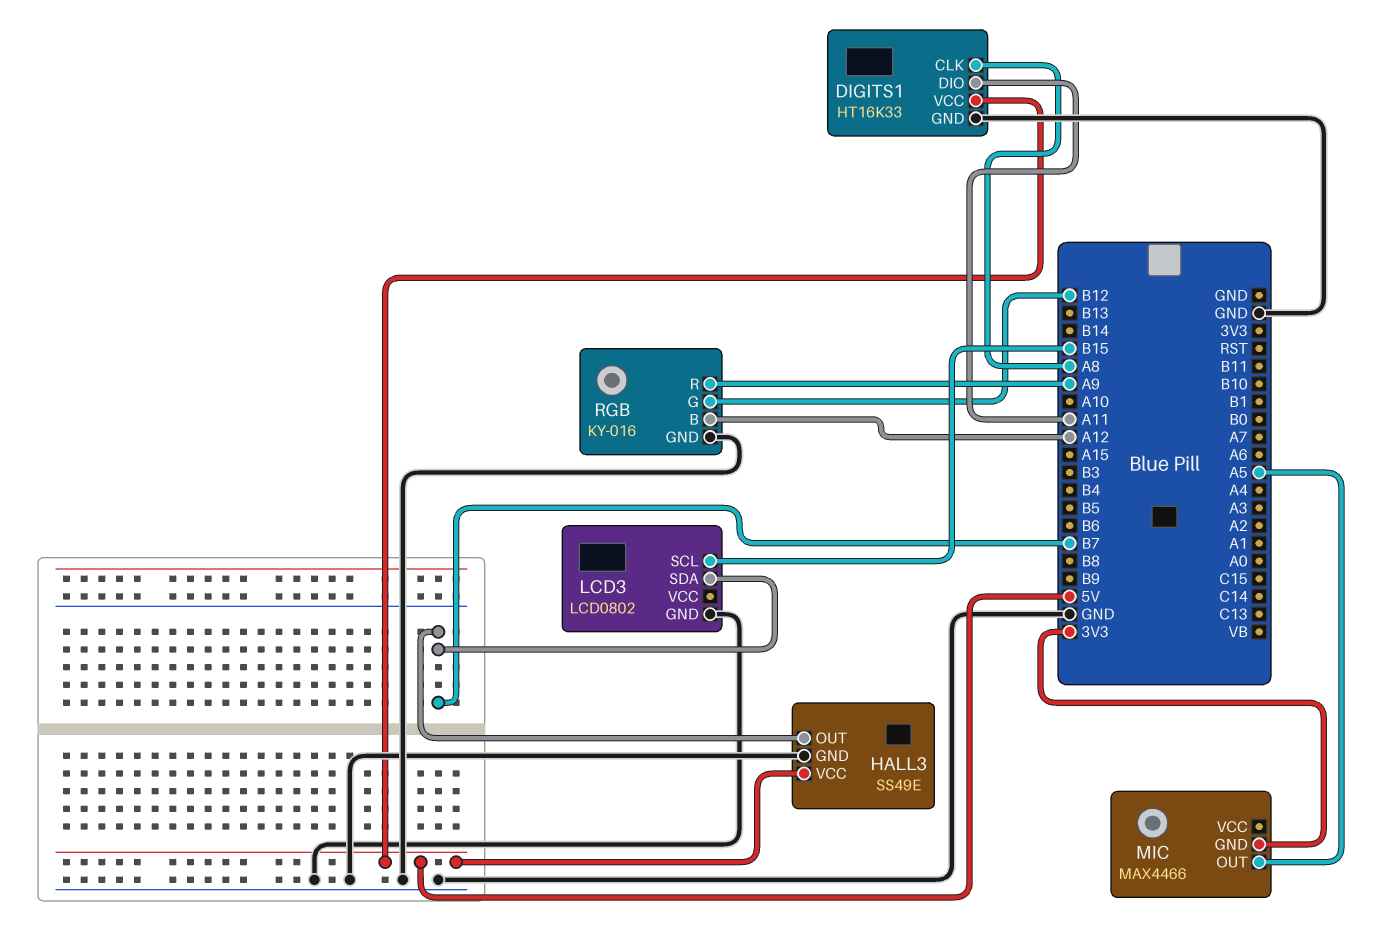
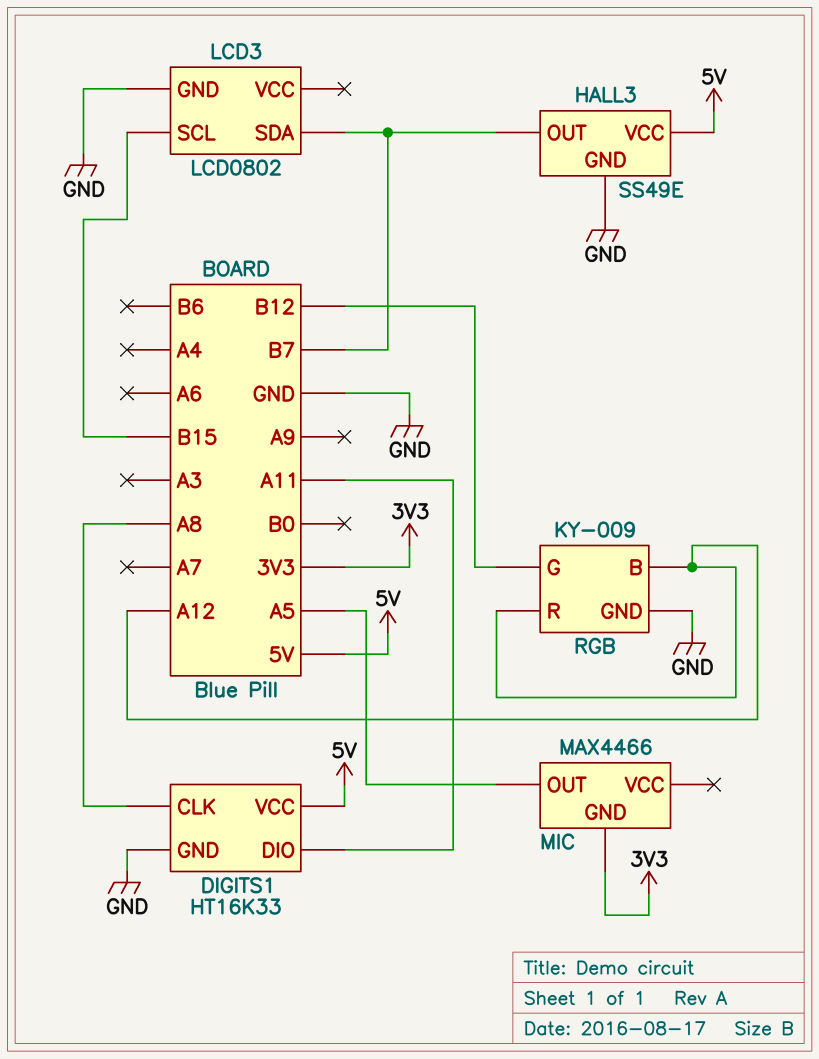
RGB: KY-016 -> KY-009
RGB pin R: A9 -> A12

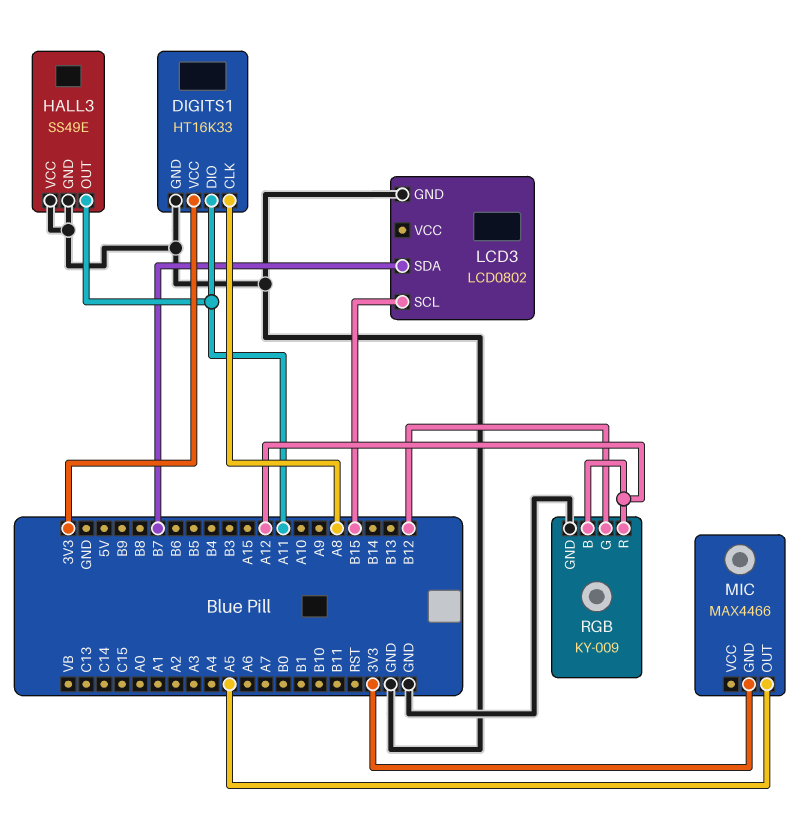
DIGITS1 pin VCC: 5V -> 3V3
HALL3 pin OUT: B7 -> A11
HALL3 pin VCC: 5V -> GND

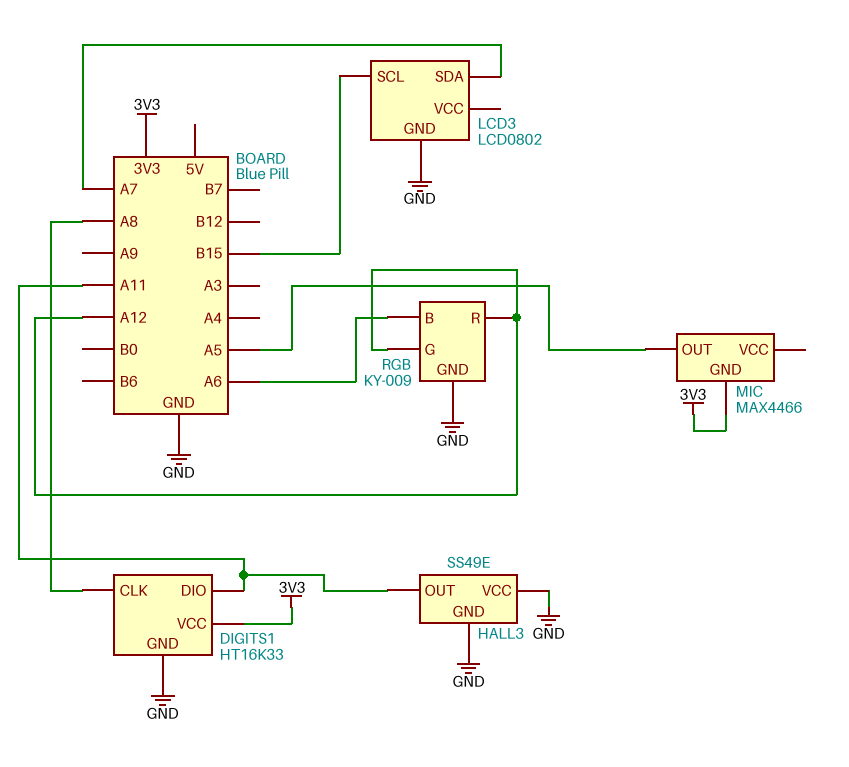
LCD3 pin SDA: B7 -> A7
RGB pin B: A12 -> A6
RGB pin G: B12 -> A12

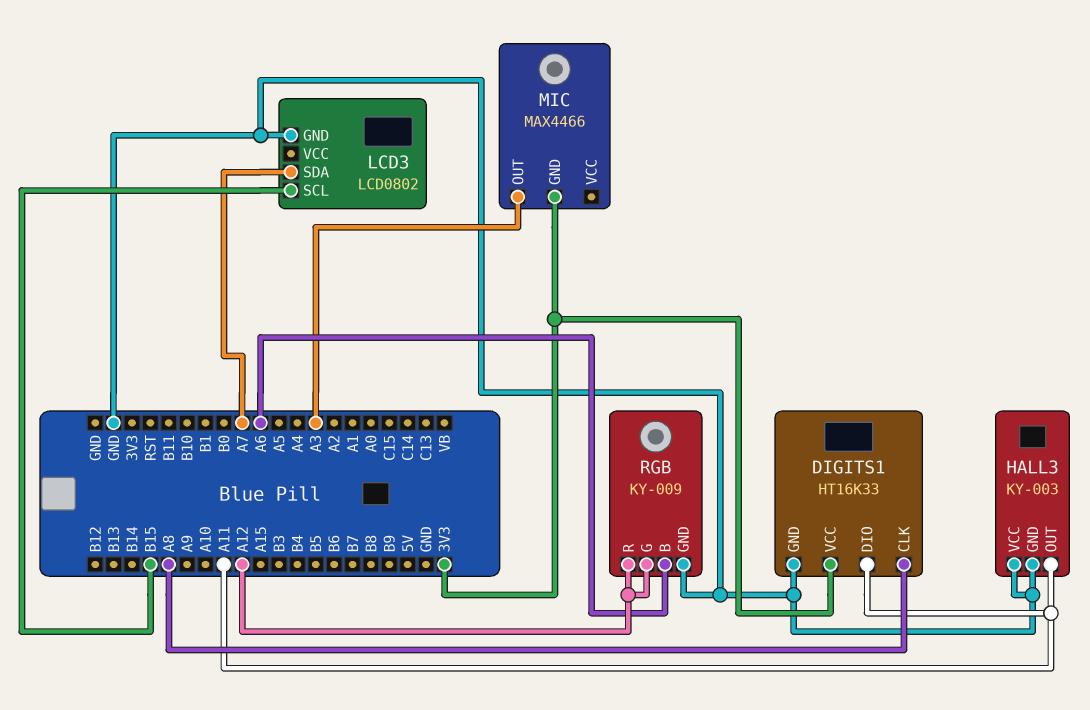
HALL3: SS49E -> KY-003
MIC pin OUT: A5 -> A3

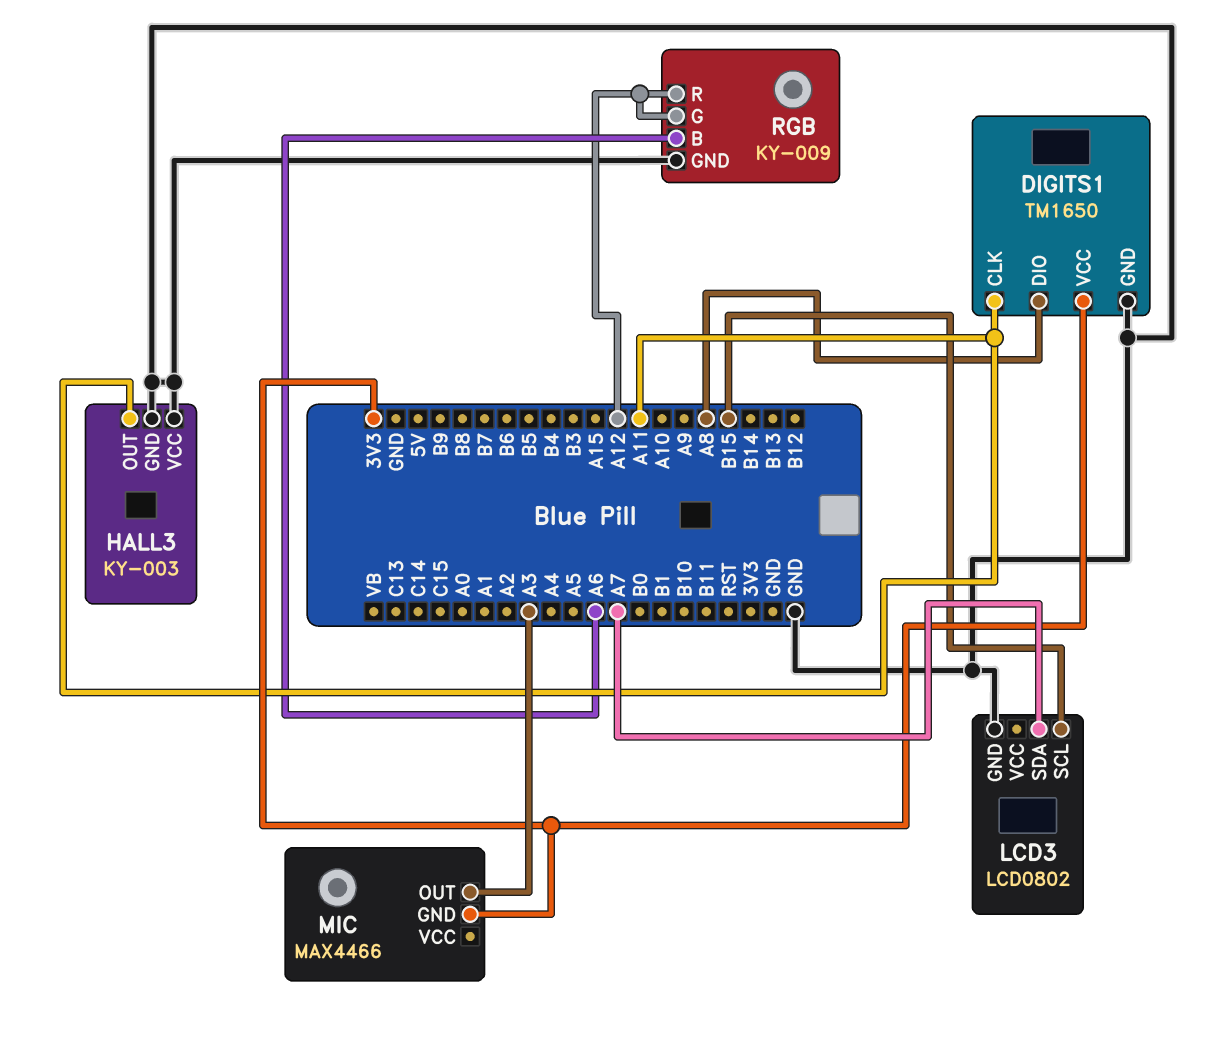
DIGITS1: HT16K33 -> TM1650
DIGITS1 pin CLK: A8 -> A11
DIGITS1 pin DIO: A11 -> A8

